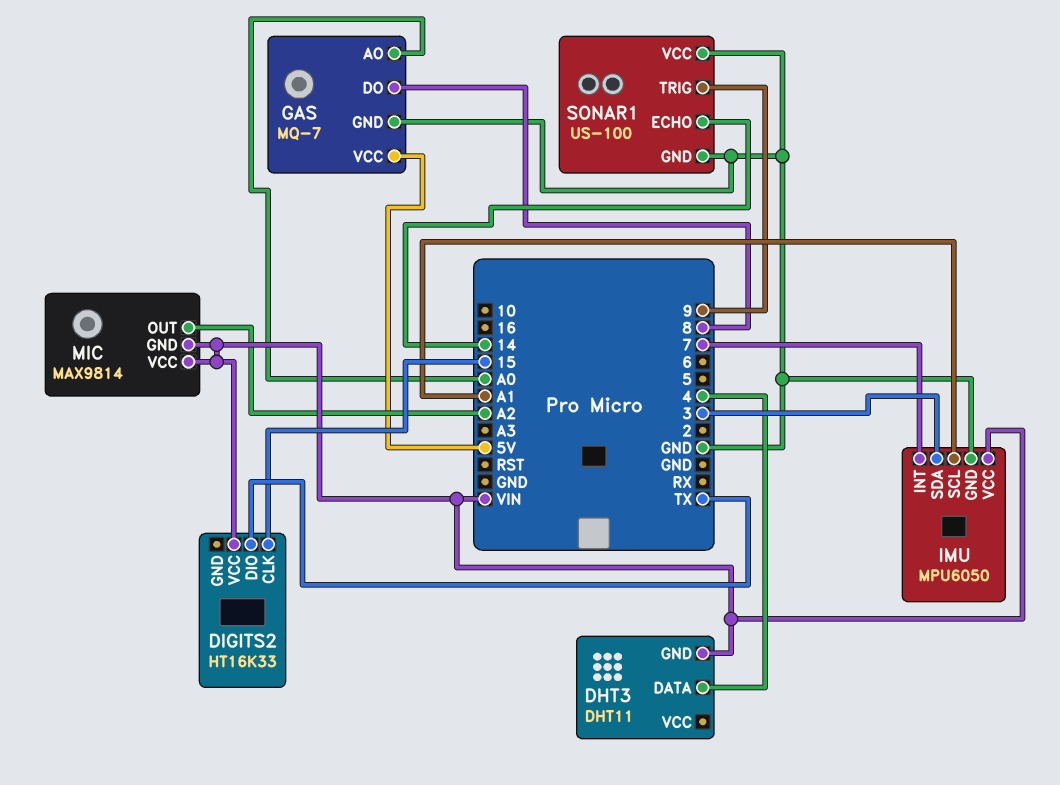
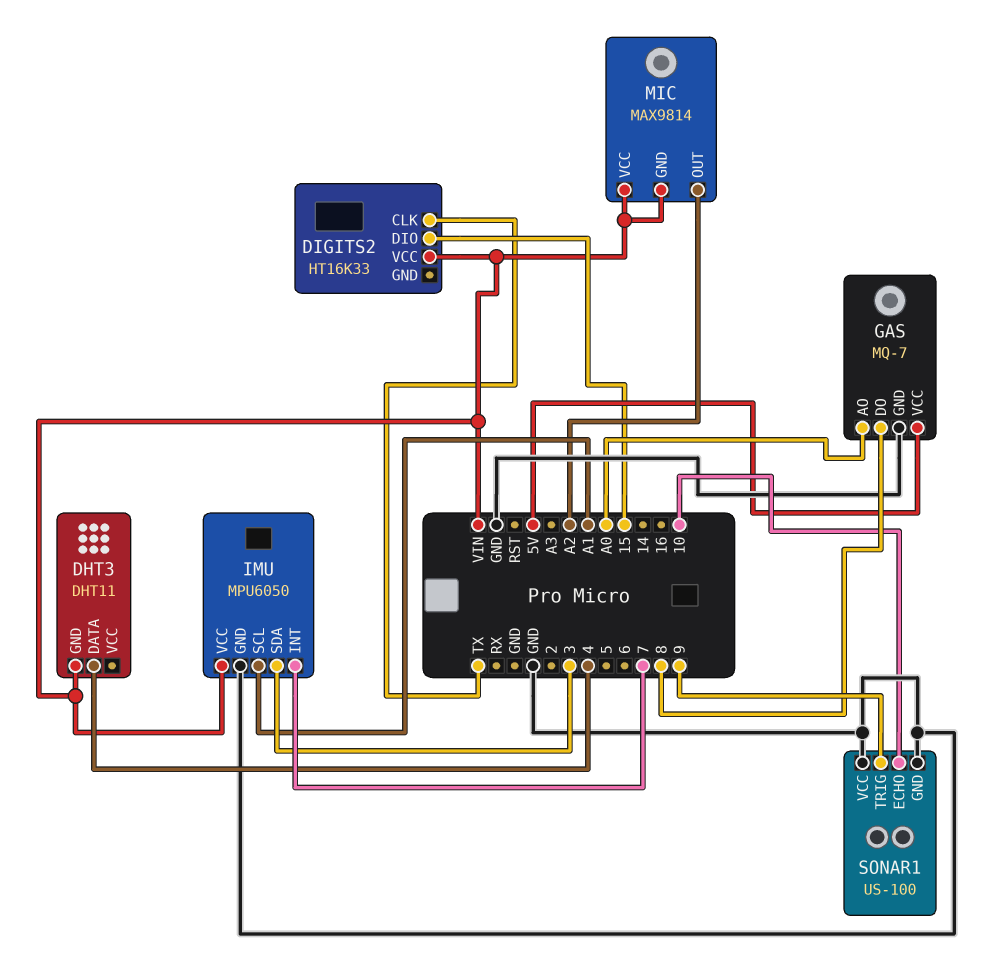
DIGITS2 pin CLK: 15 -> TX
DIGITS2 pin DIO: TX -> 15
SONAR1 pin ECHO: 14 -> 10

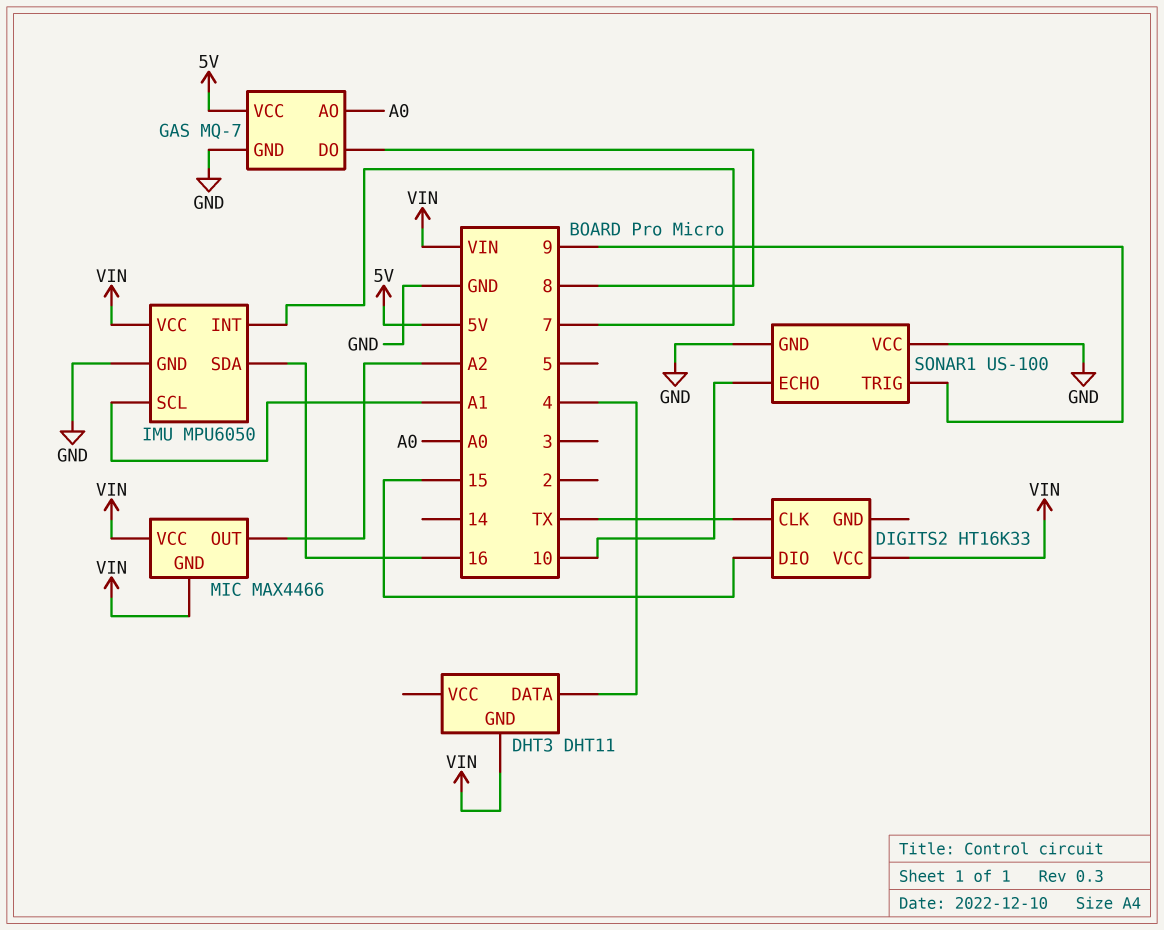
IMU pin SDA: 3 -> 16
MIC: MAX9814 -> MAX4466

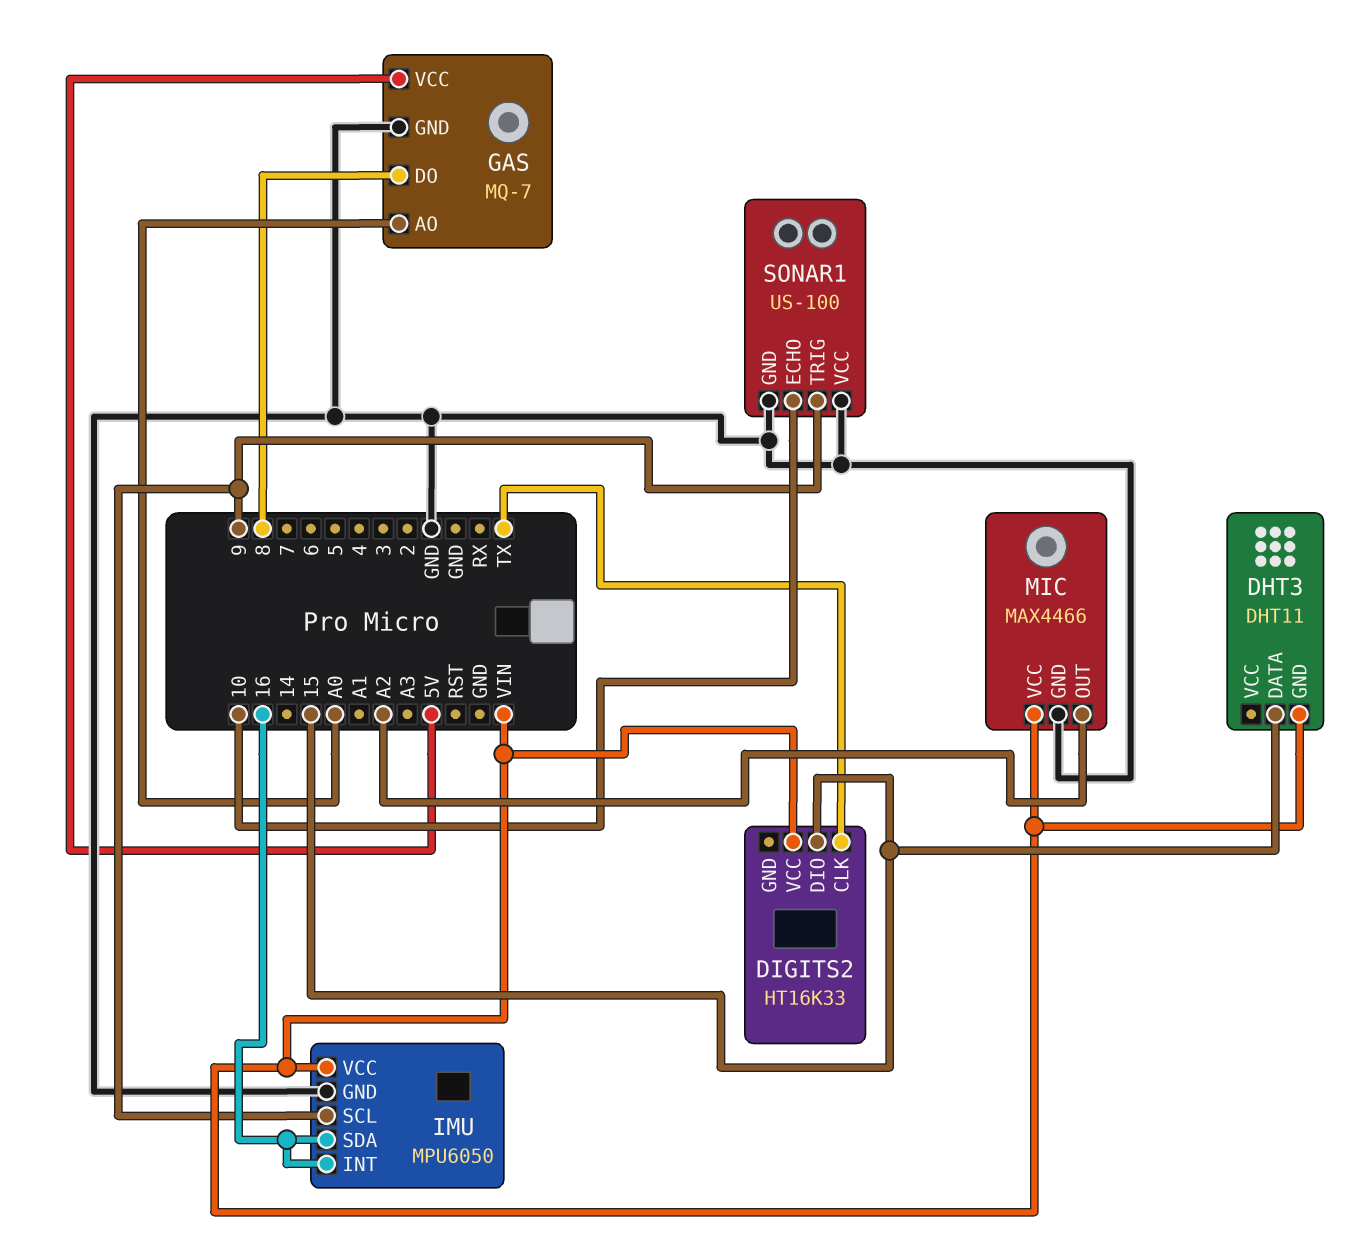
DHT3 pin DATA: 4 -> 15
IMU pin INT: 7 -> 16
IMU pin SCL: A1 -> 9
MIC pin GND: VIN -> GND

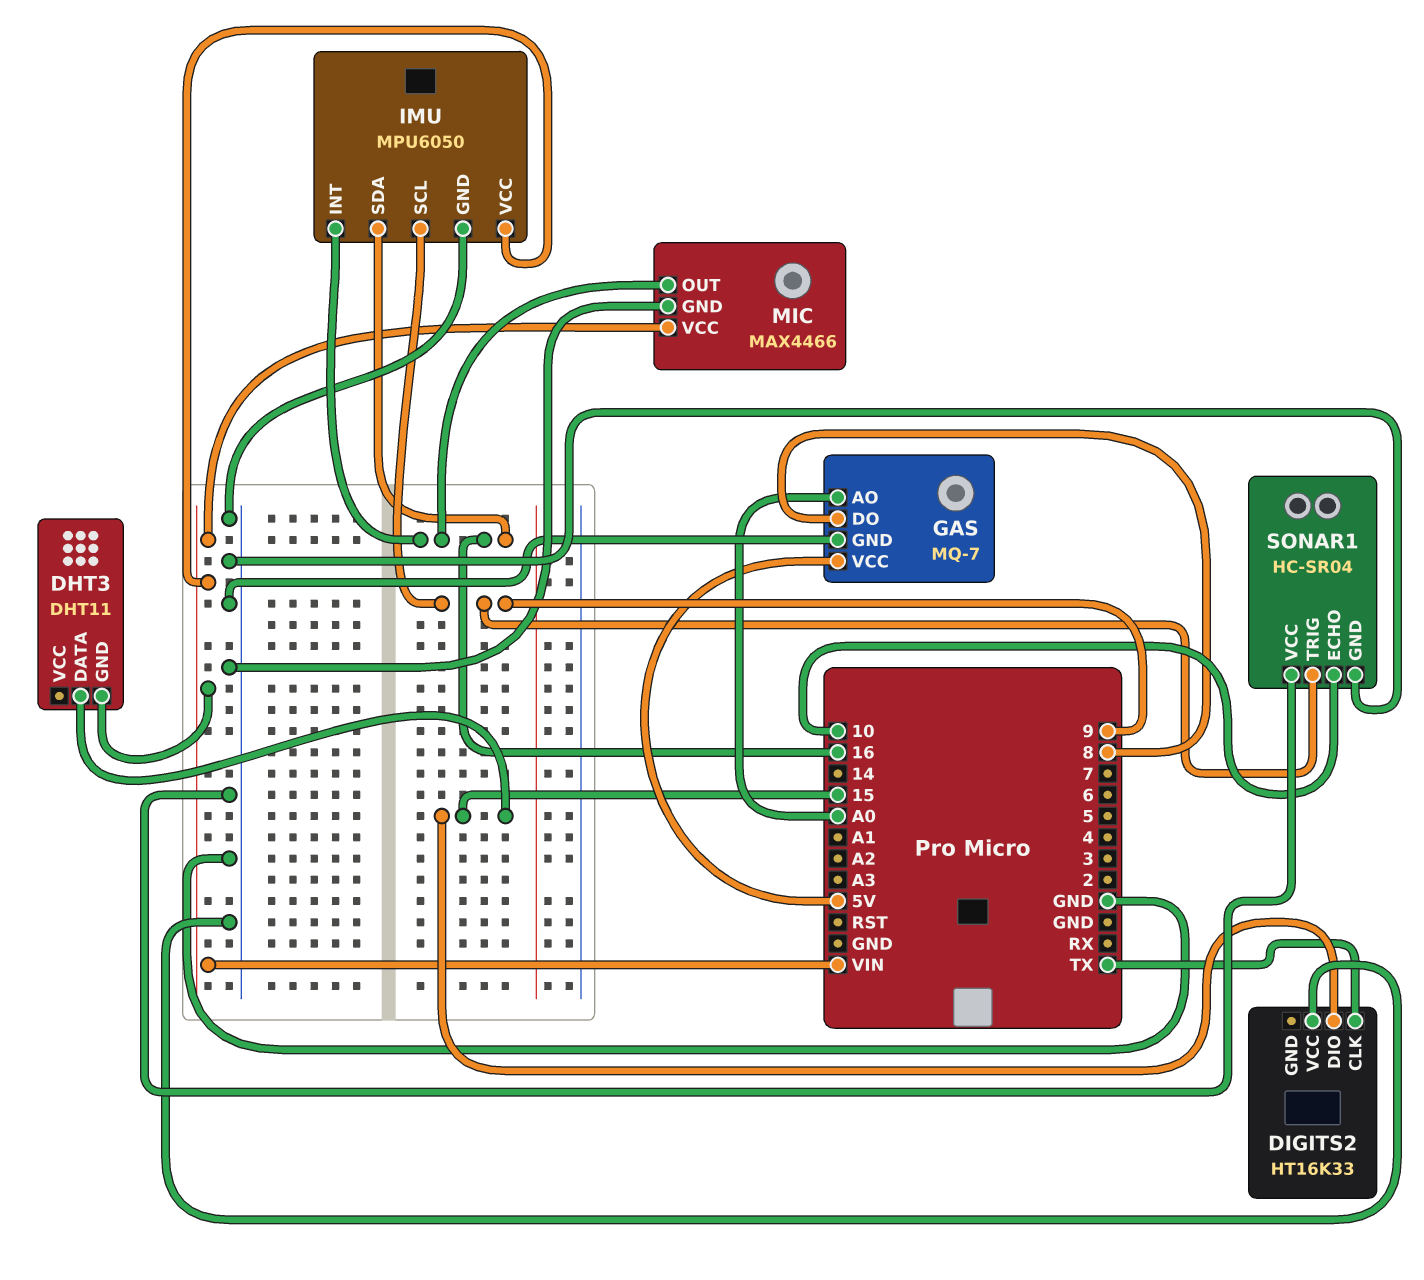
DIGITS2 pin VCC: VIN -> GND
MIC pin OUT: A2 -> 16
SONAR1: US-100 -> HC-SR04

